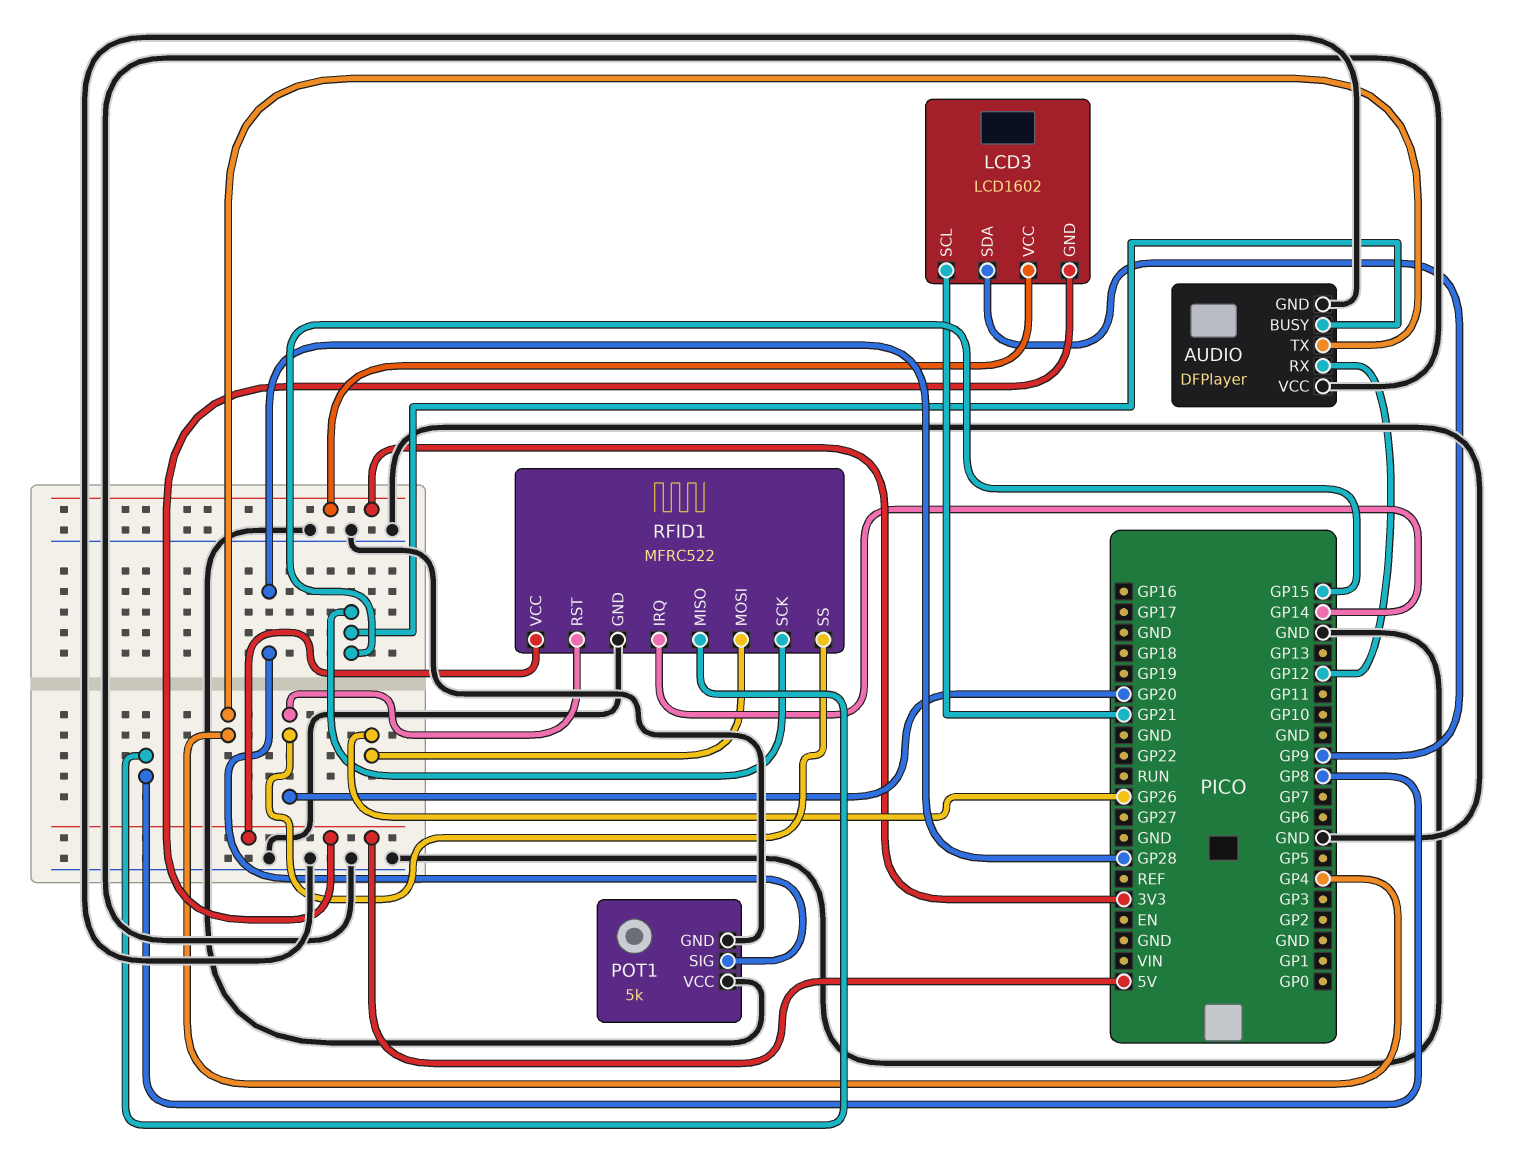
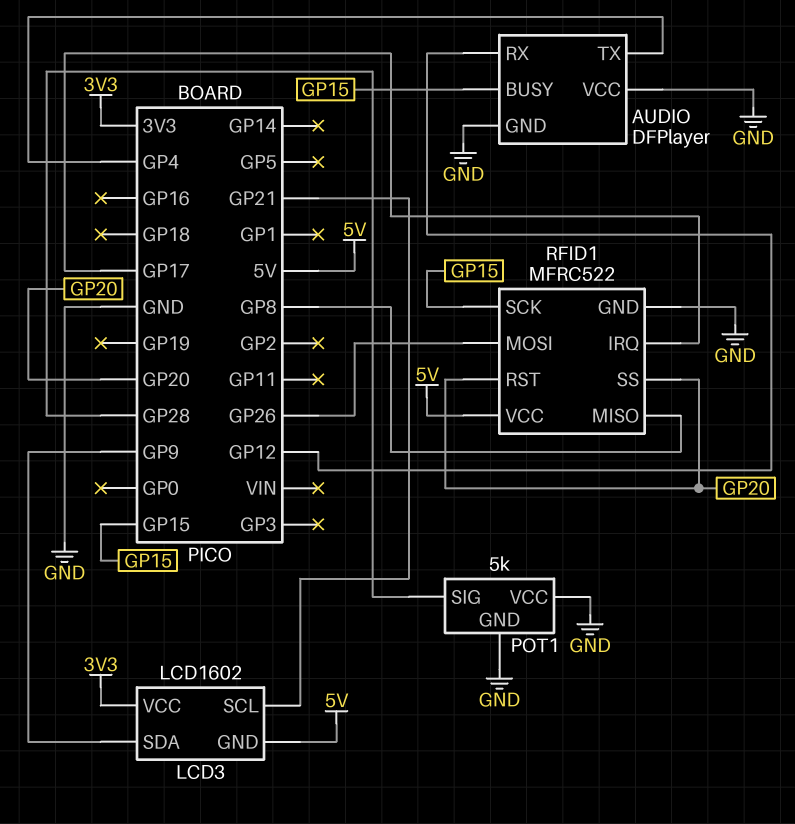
RFID1 pin IRQ: GP14 -> GP17

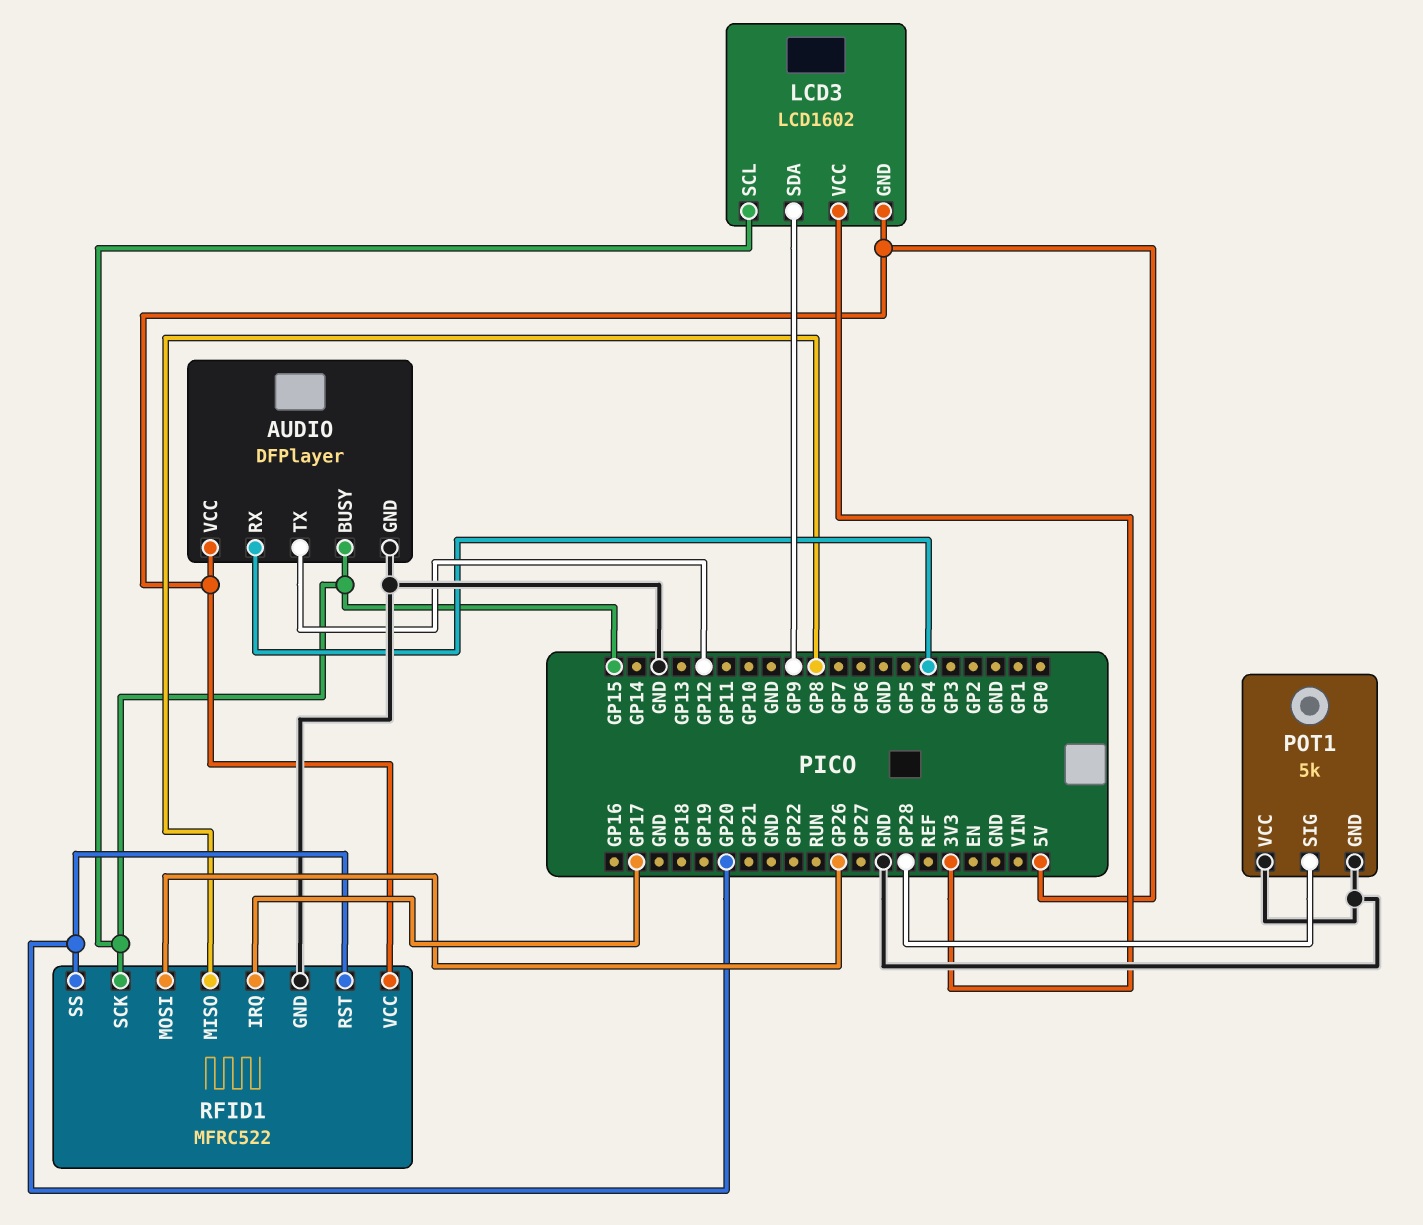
AUDIO pin RX: GP12 -> GP4
AUDIO pin TX: GP4 -> GP12
AUDIO pin VCC: GND -> 5V
LCD3 pin SCL: GP21 -> GP15

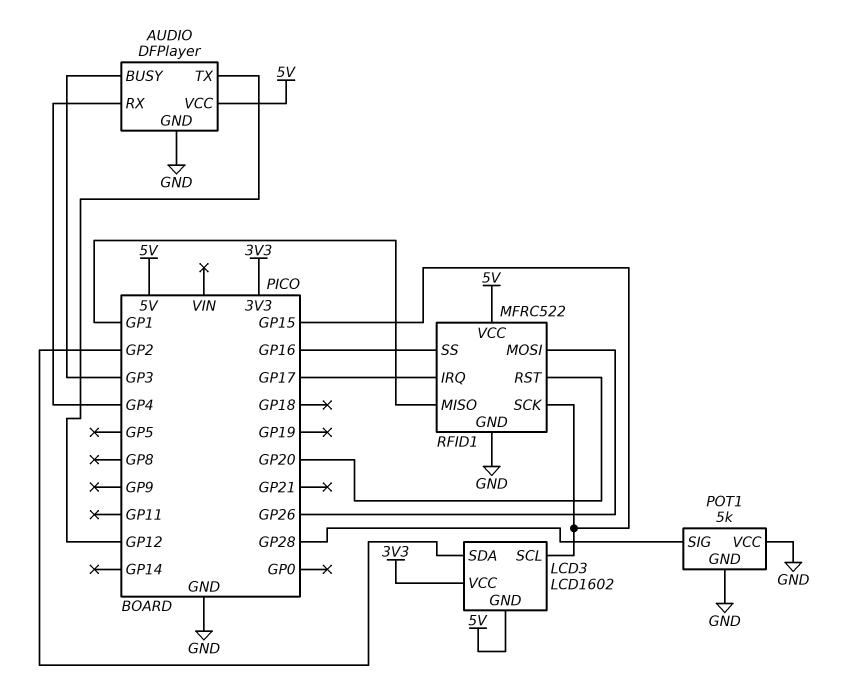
AUDIO pin BUSY: GP15 -> GP3
LCD3 pin SDA: GP9 -> GP2
RFID1 pin MISO: GP8 -> GP1
RFID1 pin SS: GP20 -> GP16

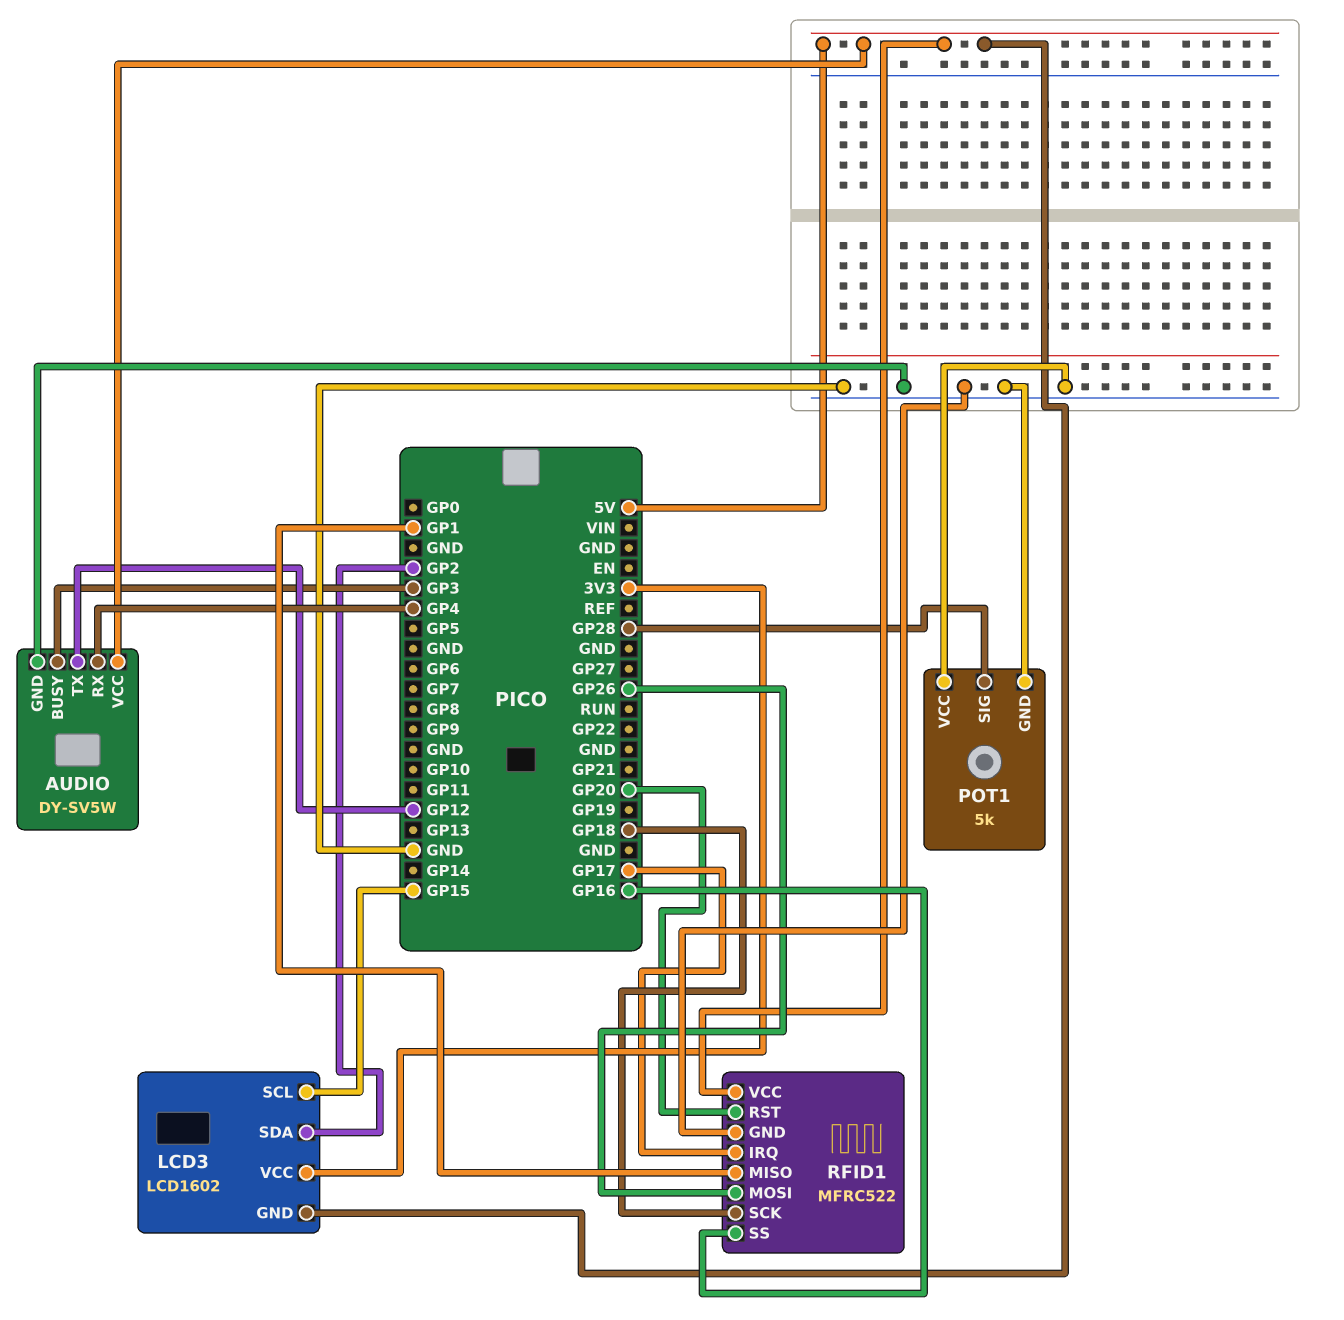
AUDIO: DFPlayer -> DY-SV5W
RFID1 pin SCK: GP15 -> GP18

